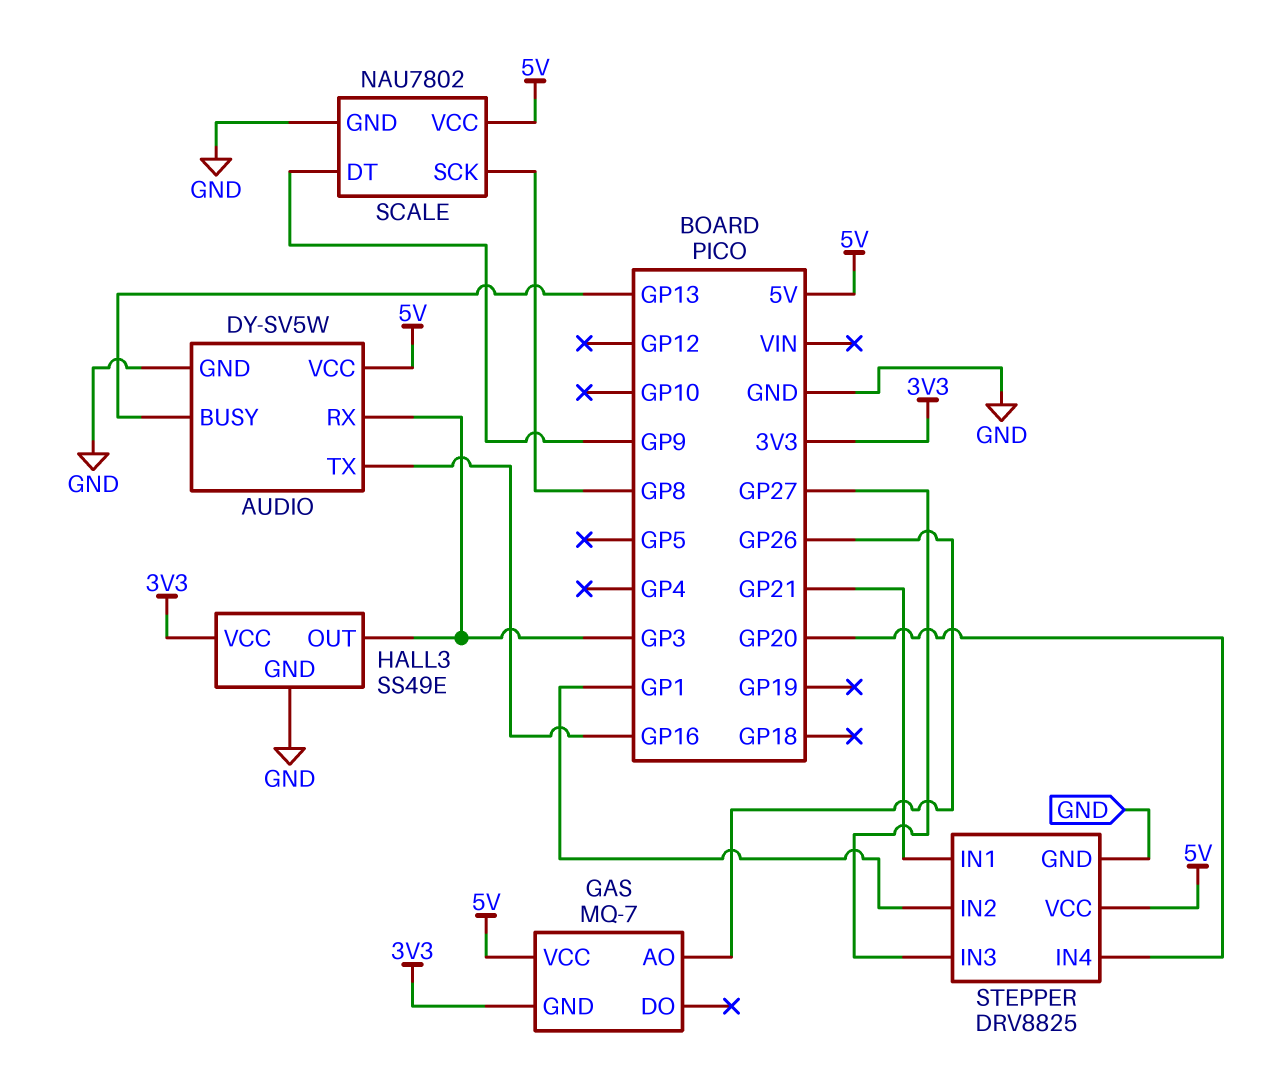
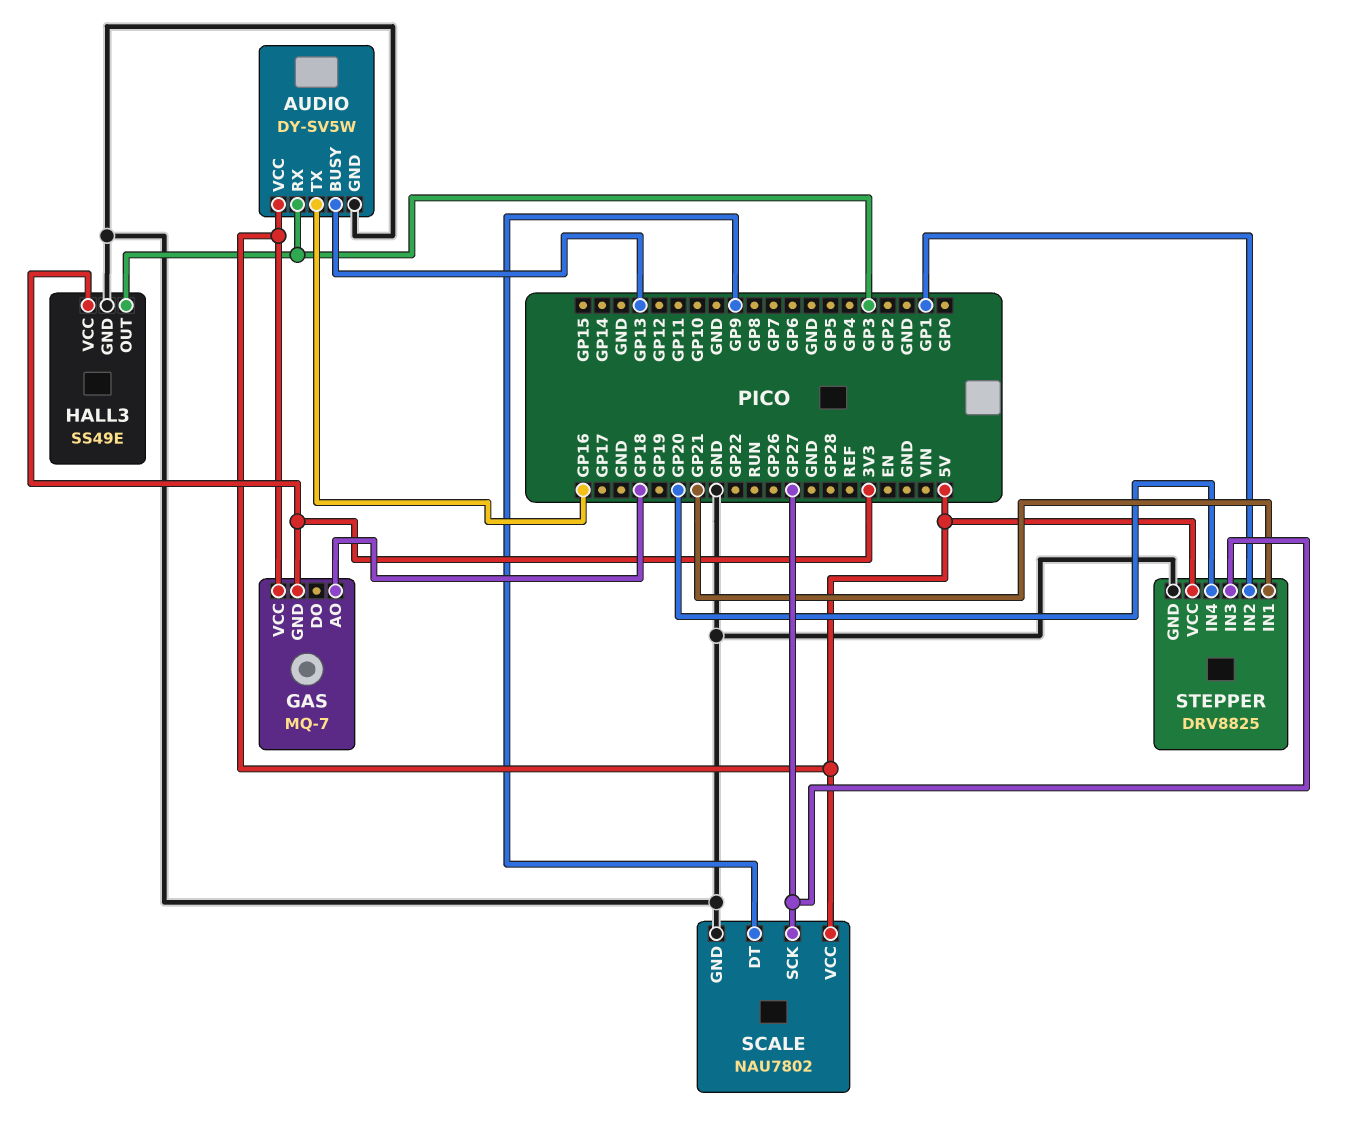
GAS pin AO: GP26 -> GP18
SCALE pin SCK: GP8 -> GP27

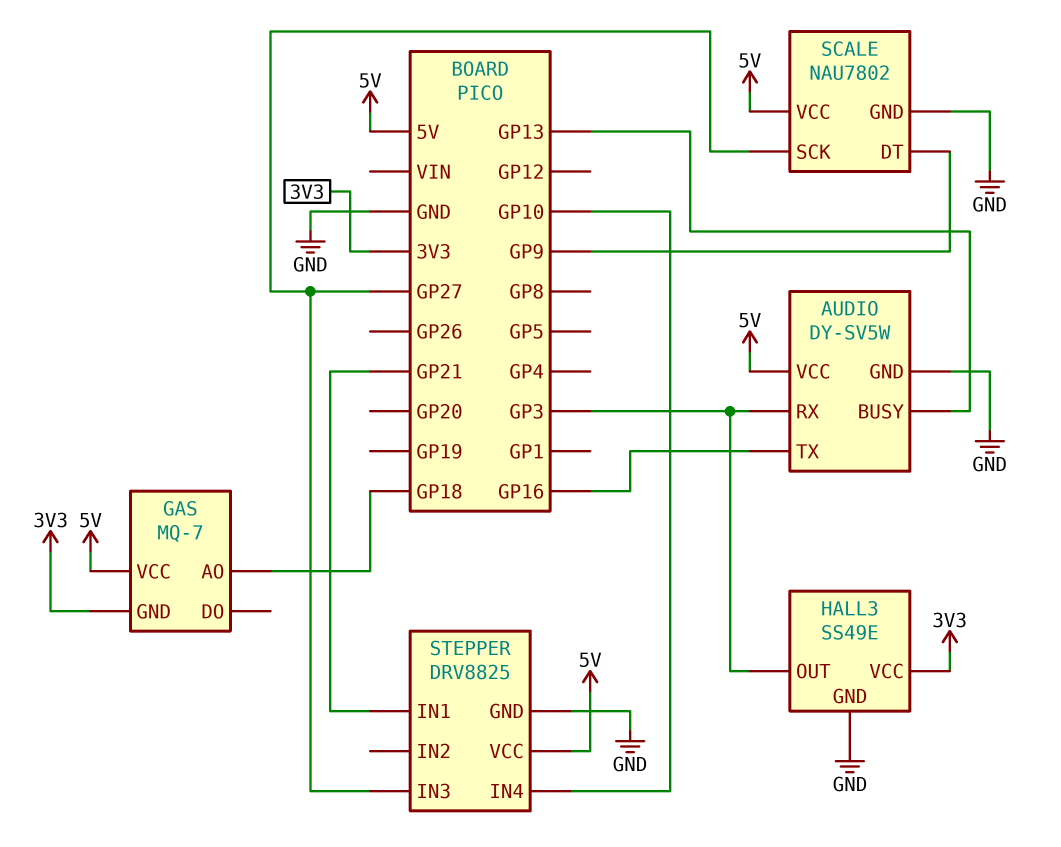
STEPPER pin IN2: GP1 -> none
STEPPER pin IN4: GP20 -> GP10

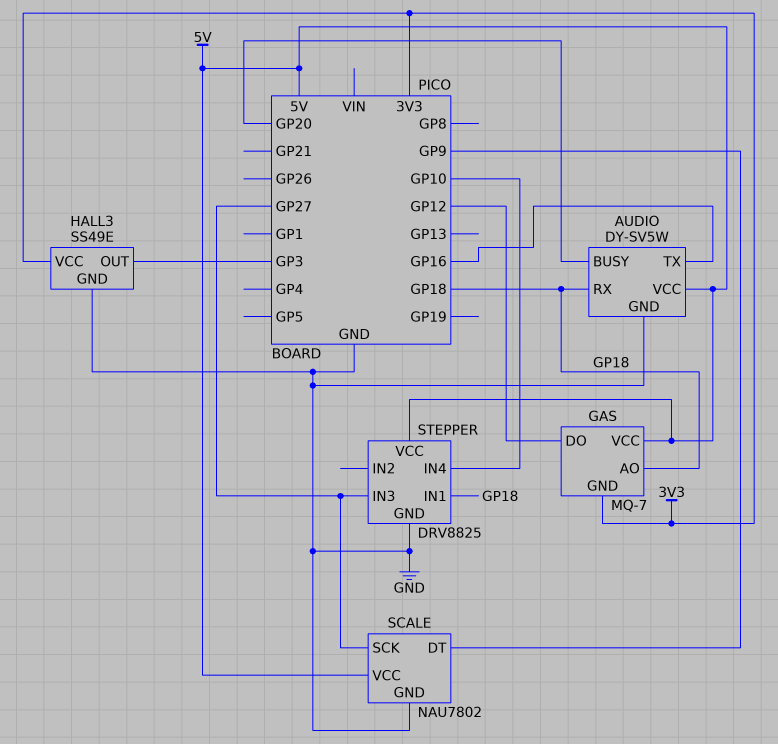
AUDIO pin BUSY: GP13 -> GP20
AUDIO pin RX: GP3 -> GP18
GAS pin DO: none -> GP12
STEPPER pin IN1: GP21 -> GP18

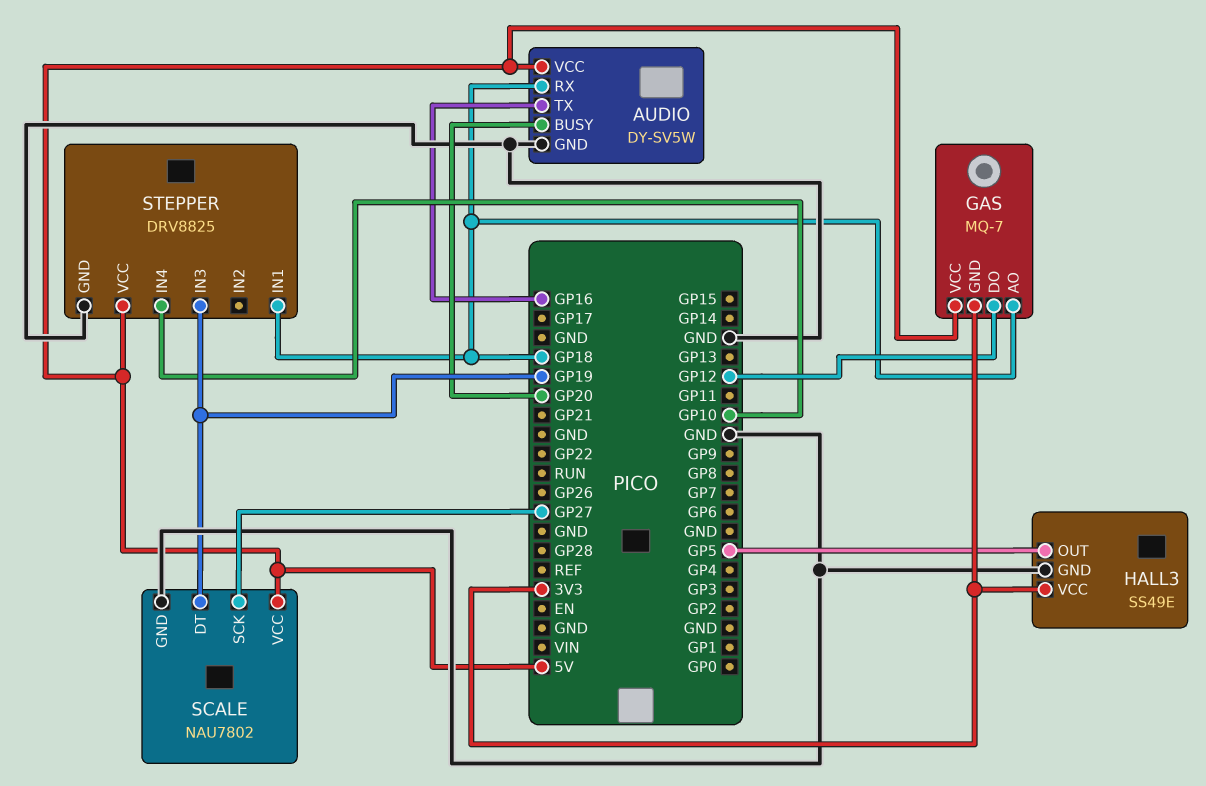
HALL3 pin OUT: GP3 -> GP5
SCALE pin DT: GP9 -> GP19
STEPPER pin IN3: GP27 -> GP19

